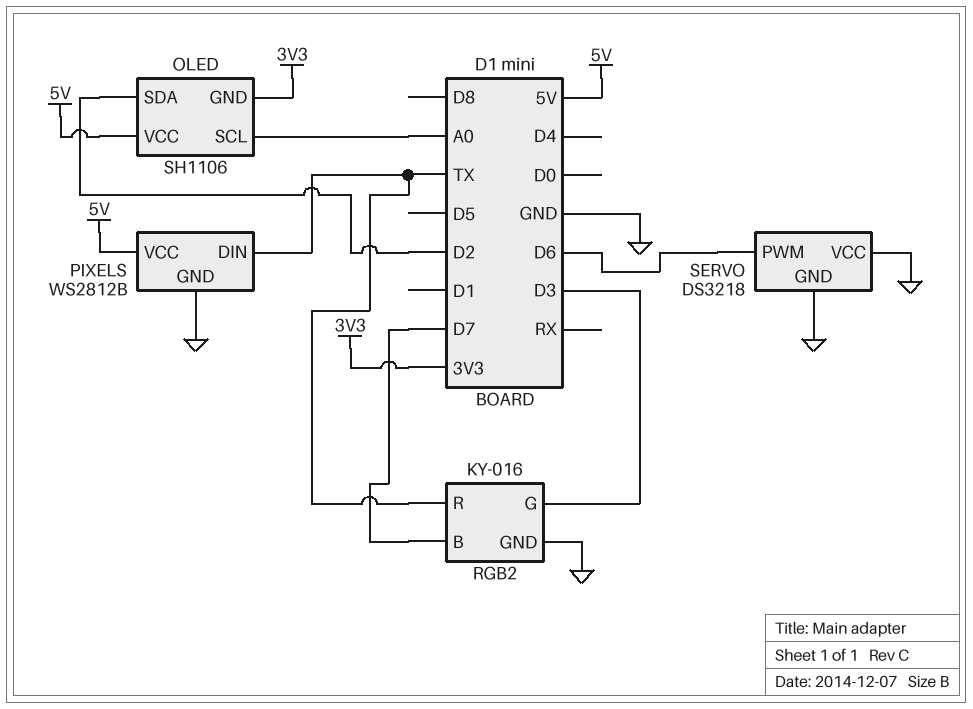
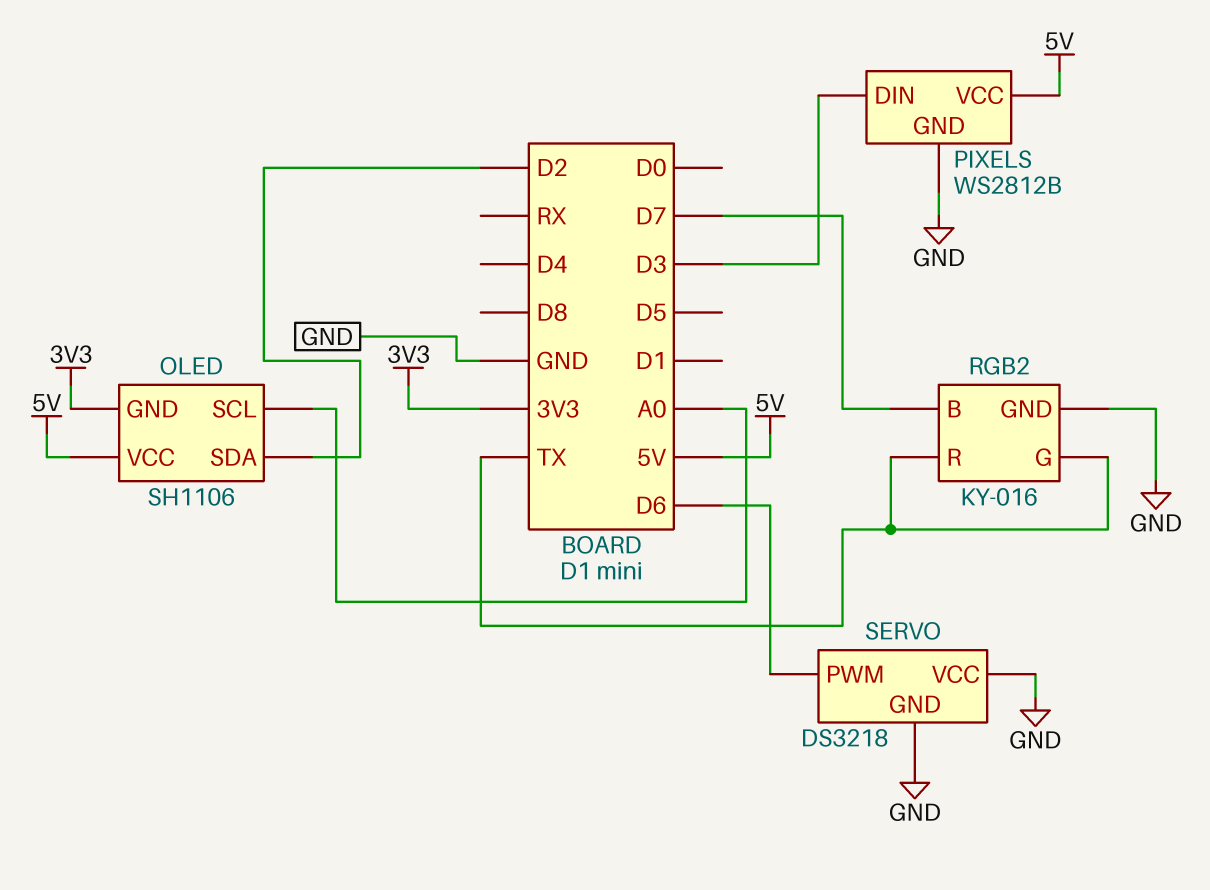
PIXELS pin DIN: TX -> D3
RGB2 pin G: D3 -> TX

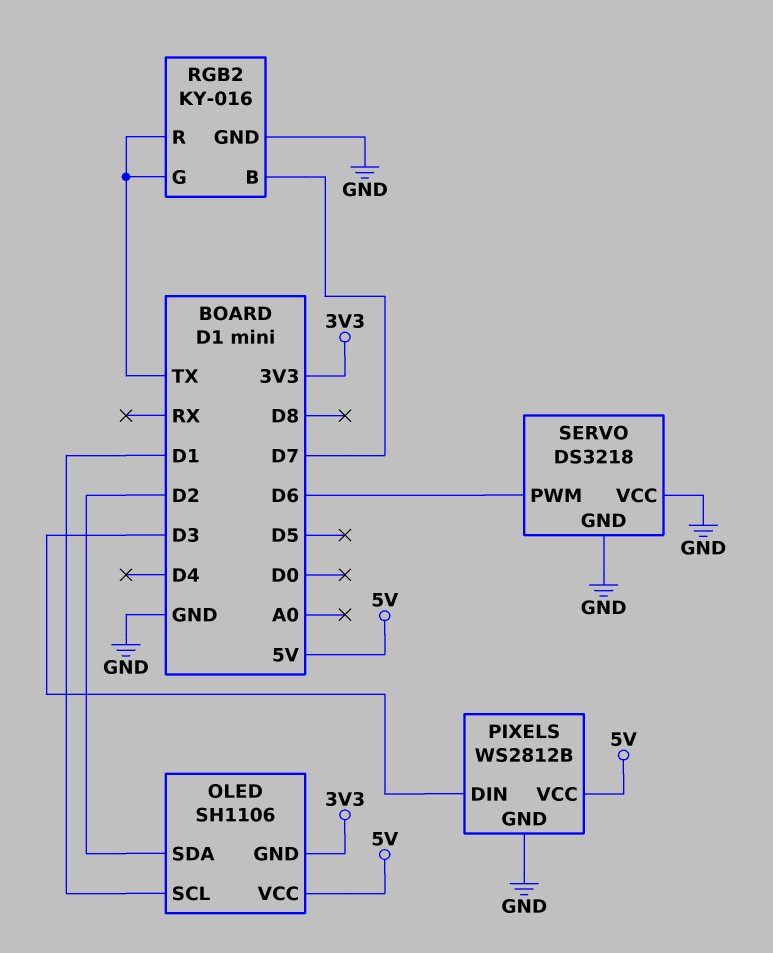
OLED pin SCL: A0 -> D1

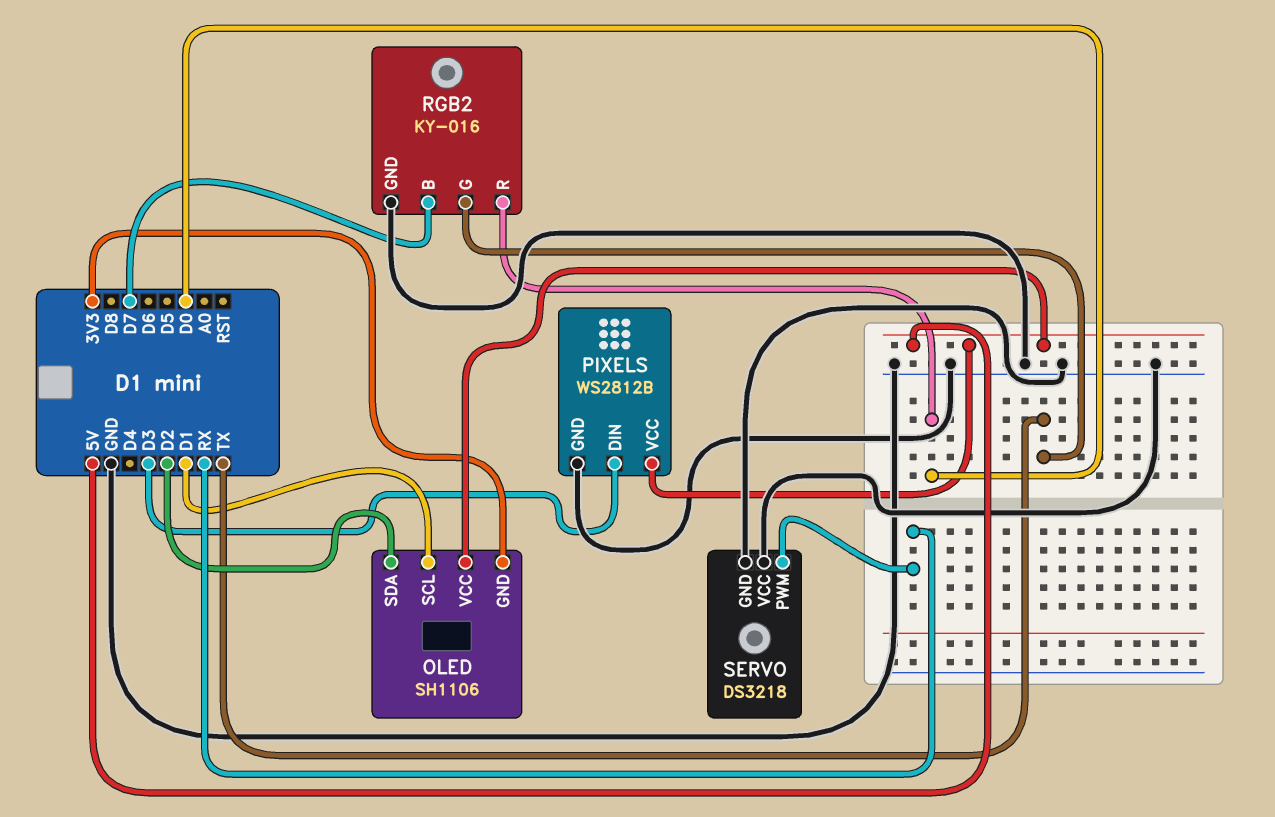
RGB2 pin R: TX -> D0
SERVO pin PWM: D6 -> RX

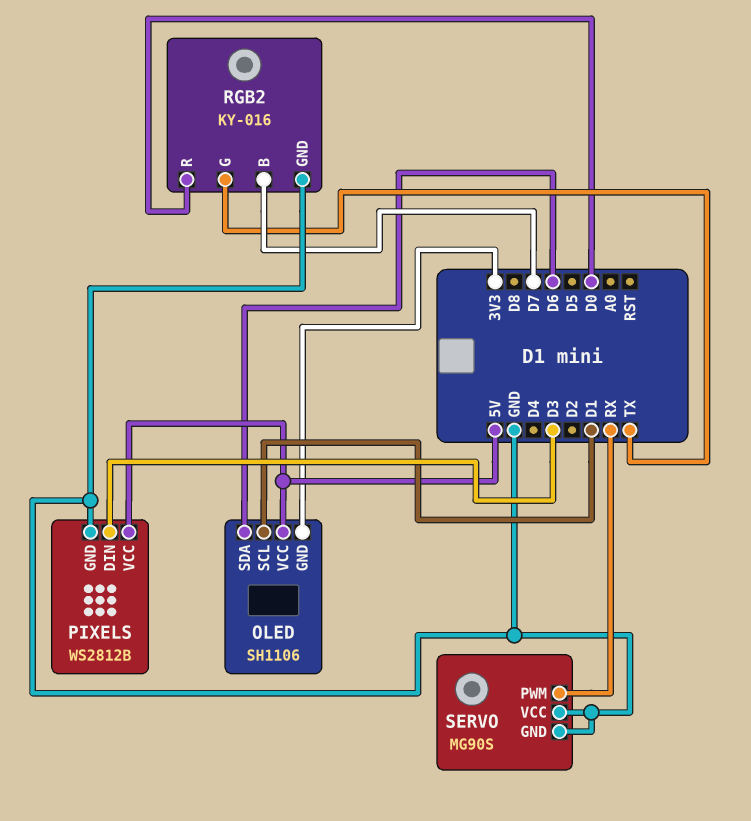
OLED pin SDA: D2 -> D6
SERVO: DS3218 -> MG90S

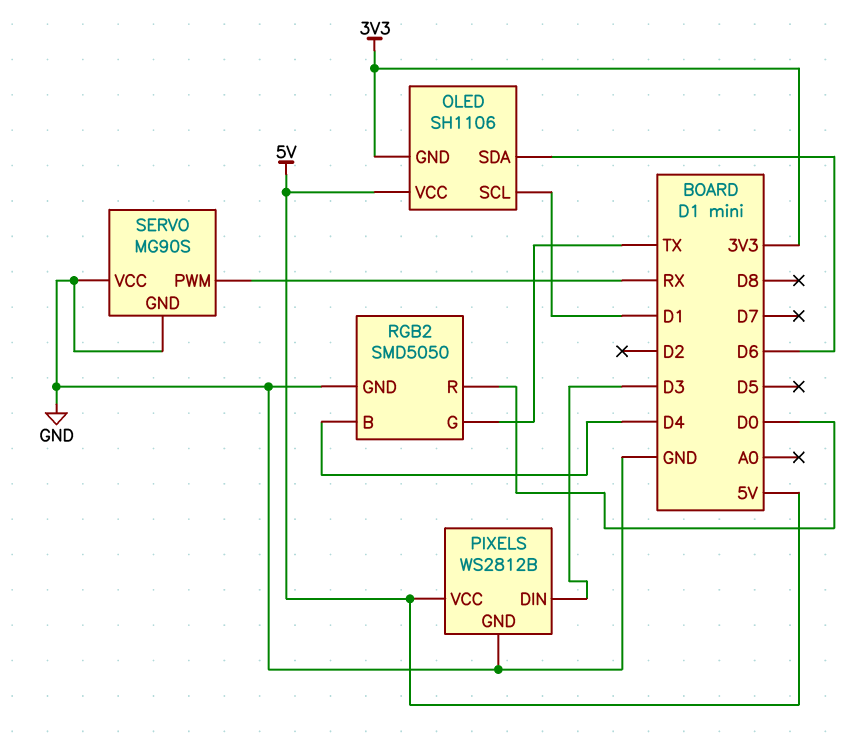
RGB2: KY-016 -> SMD5050
RGB2 pin B: D7 -> D4

